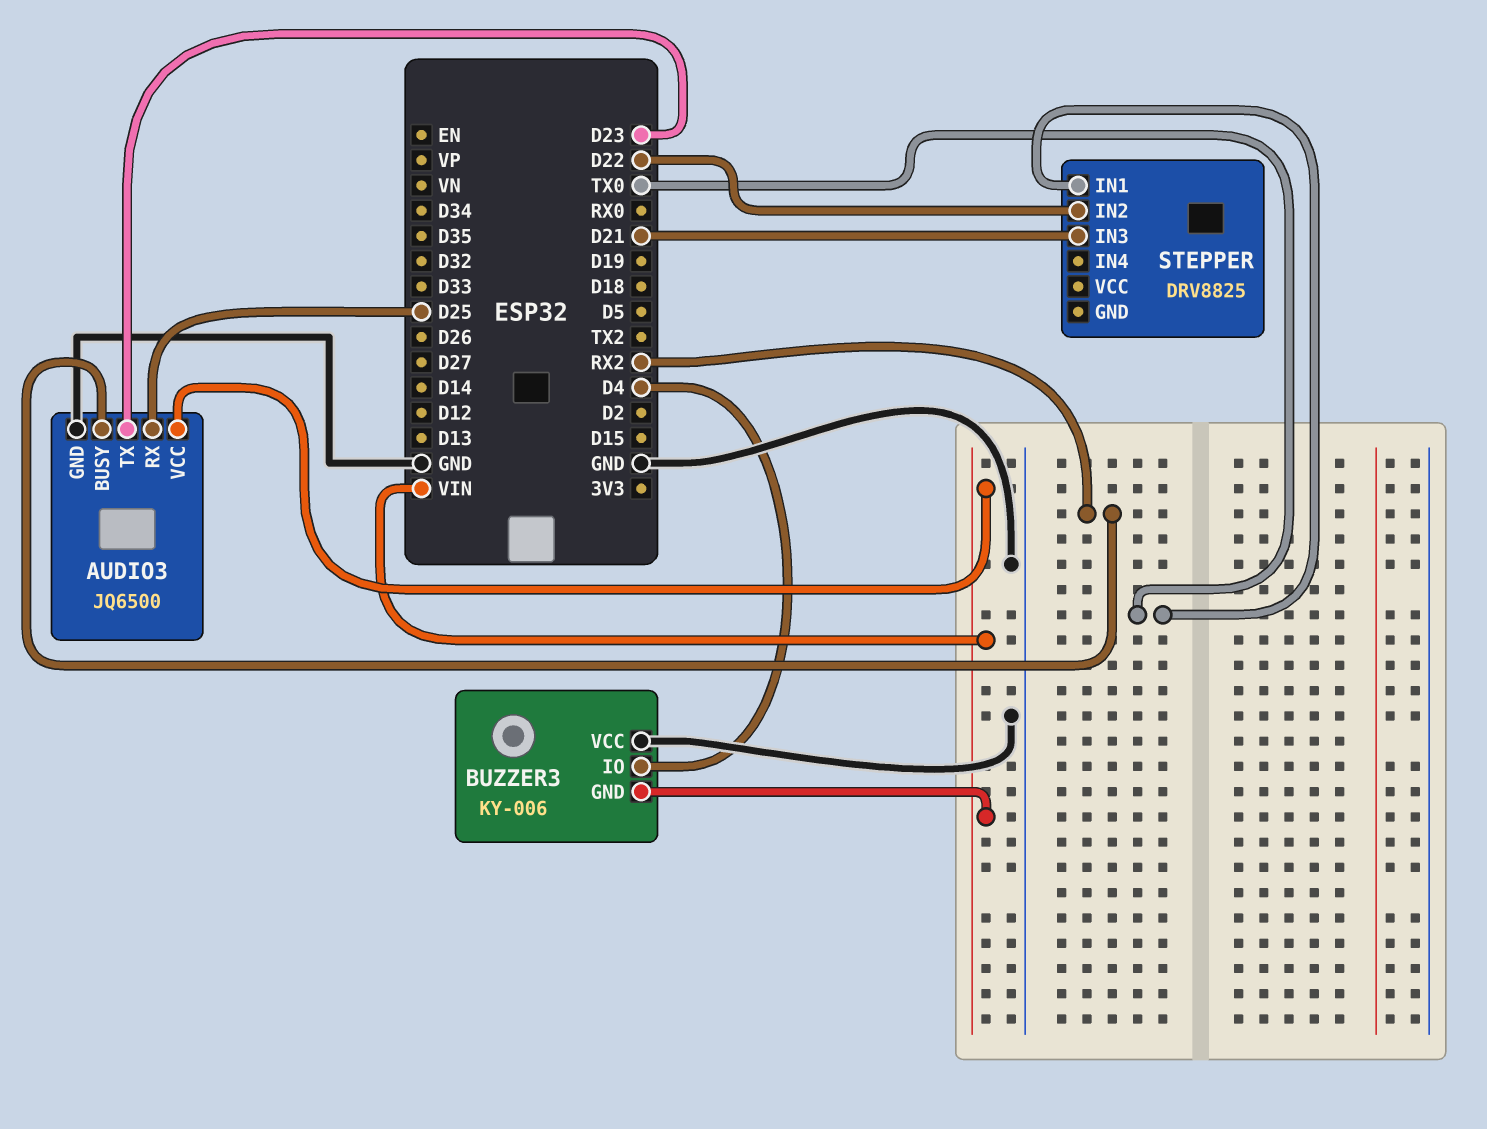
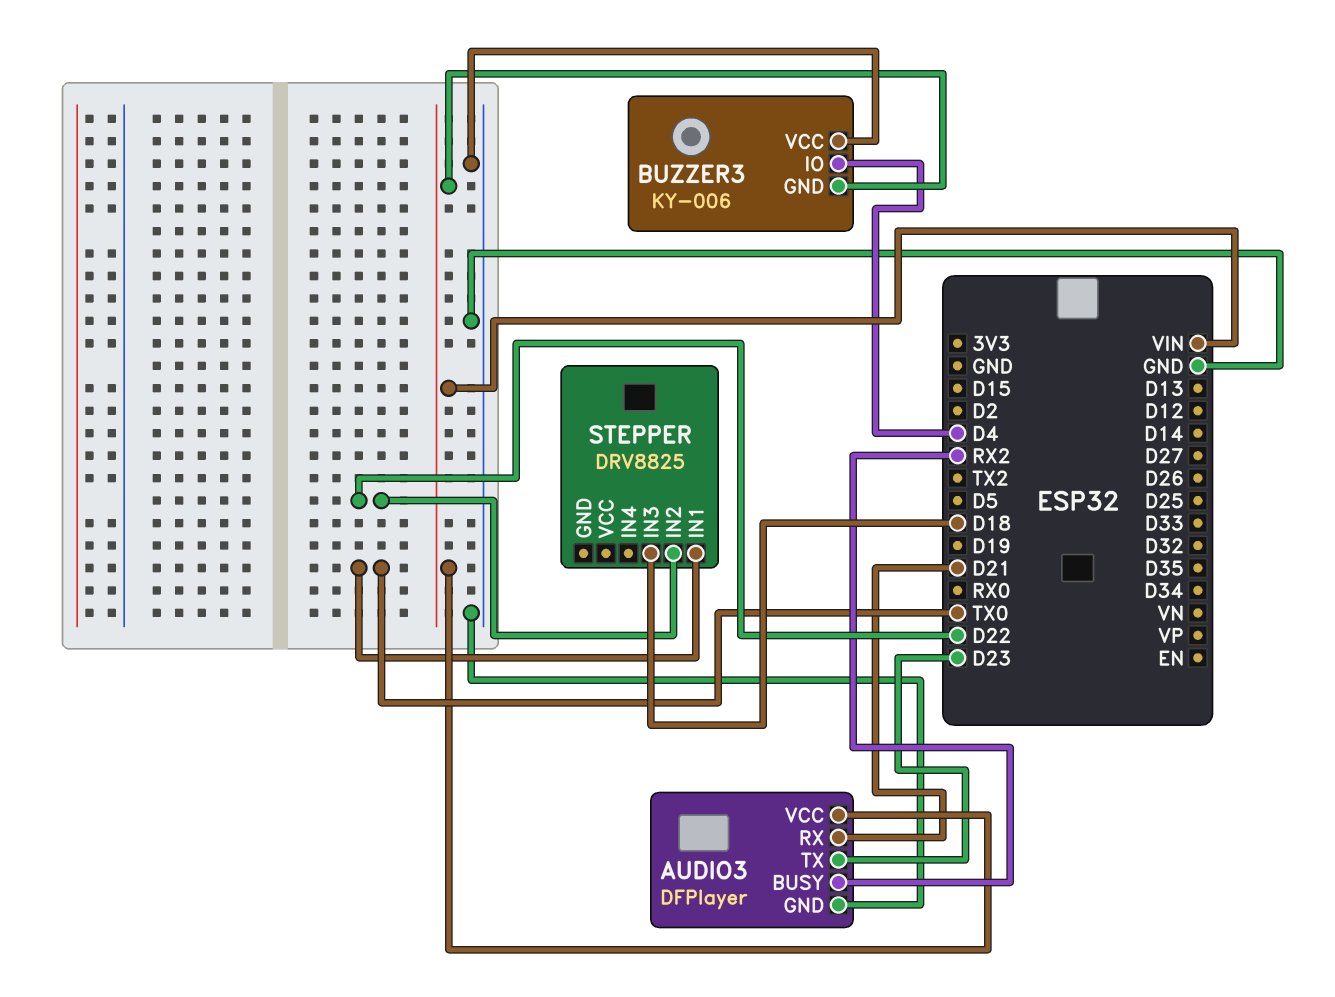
AUDIO3: JQ6500 -> DFPlayer
AUDIO3 pin RX: D25 -> D21
STEPPER pin IN3: D21 -> D18

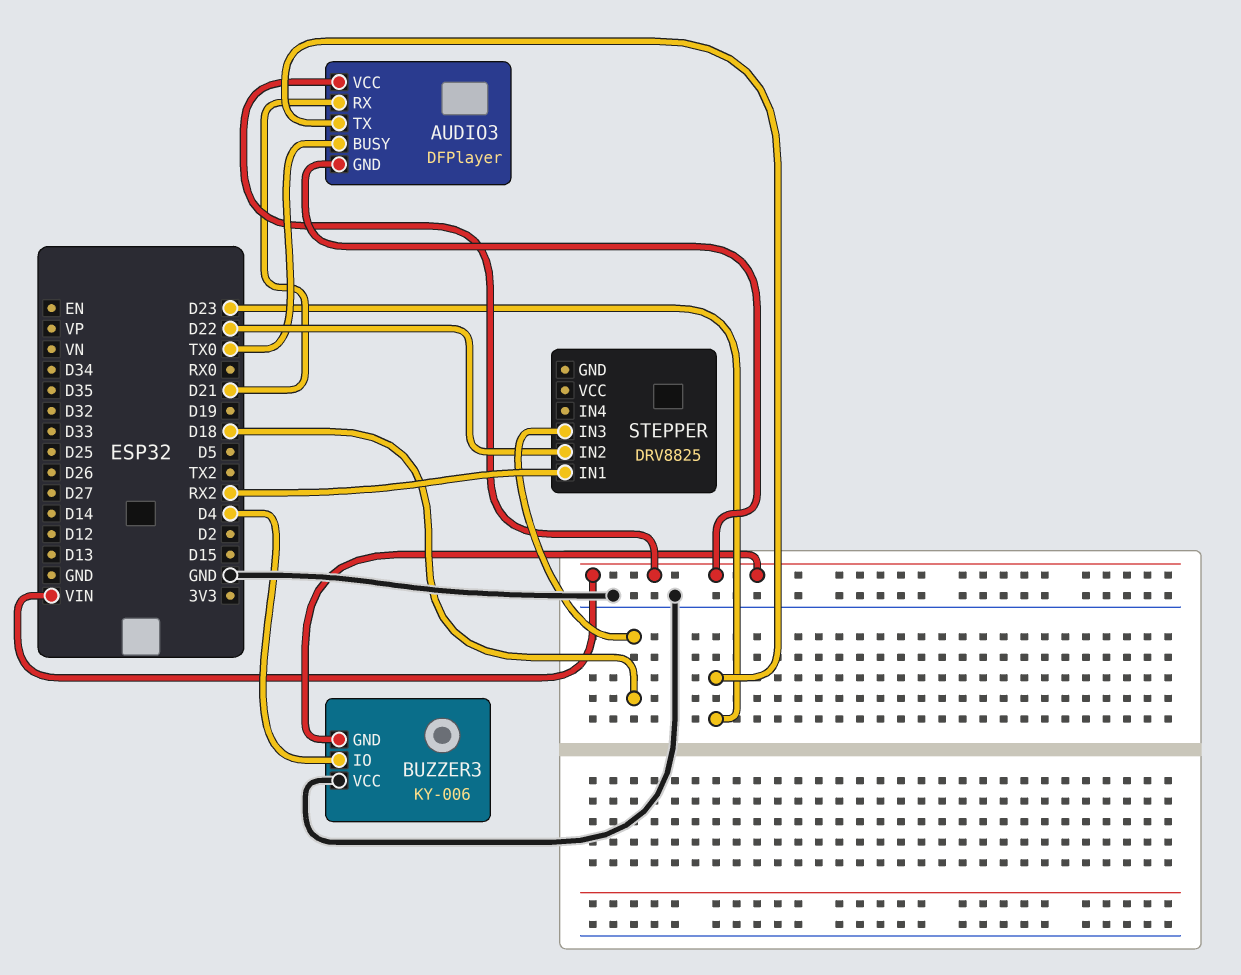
AUDIO3 pin BUSY: RX2 -> TX0
AUDIO3 pin GND: GND -> VIN
STEPPER pin IN1: TX0 -> RX2

